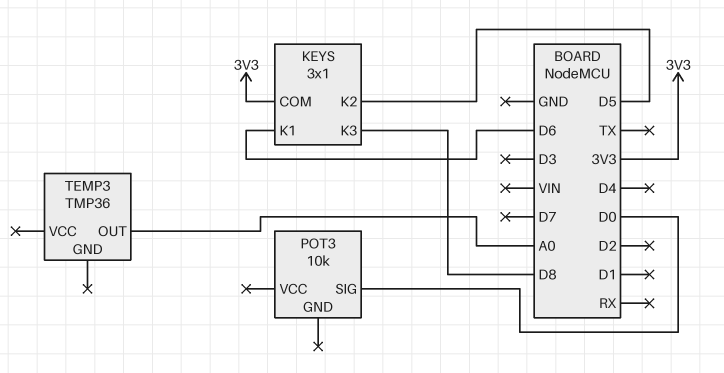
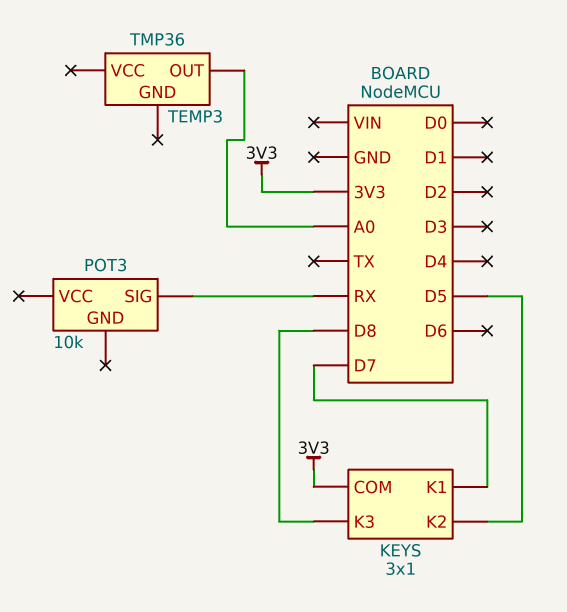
KEYS pin K1: D6 -> D7
POT3 pin SIG: D0 -> RX

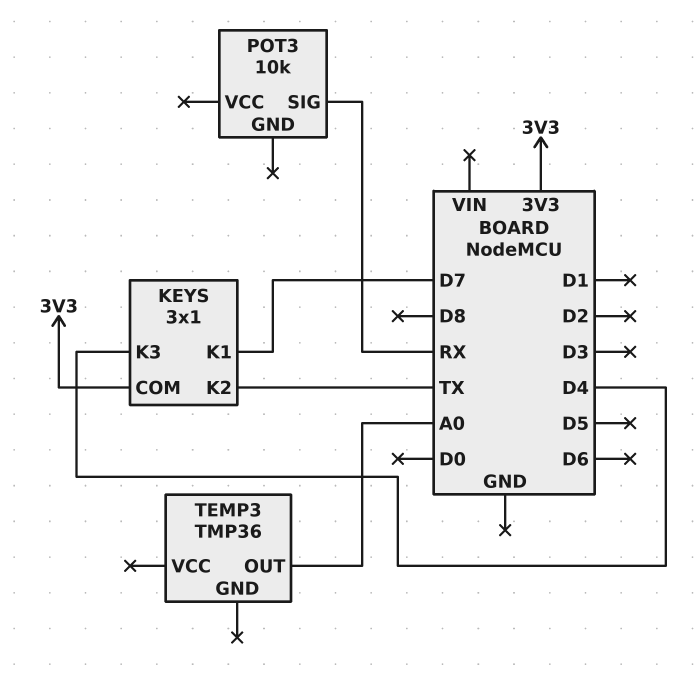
KEYS pin K2: D5 -> TX
KEYS pin K3: D8 -> D4

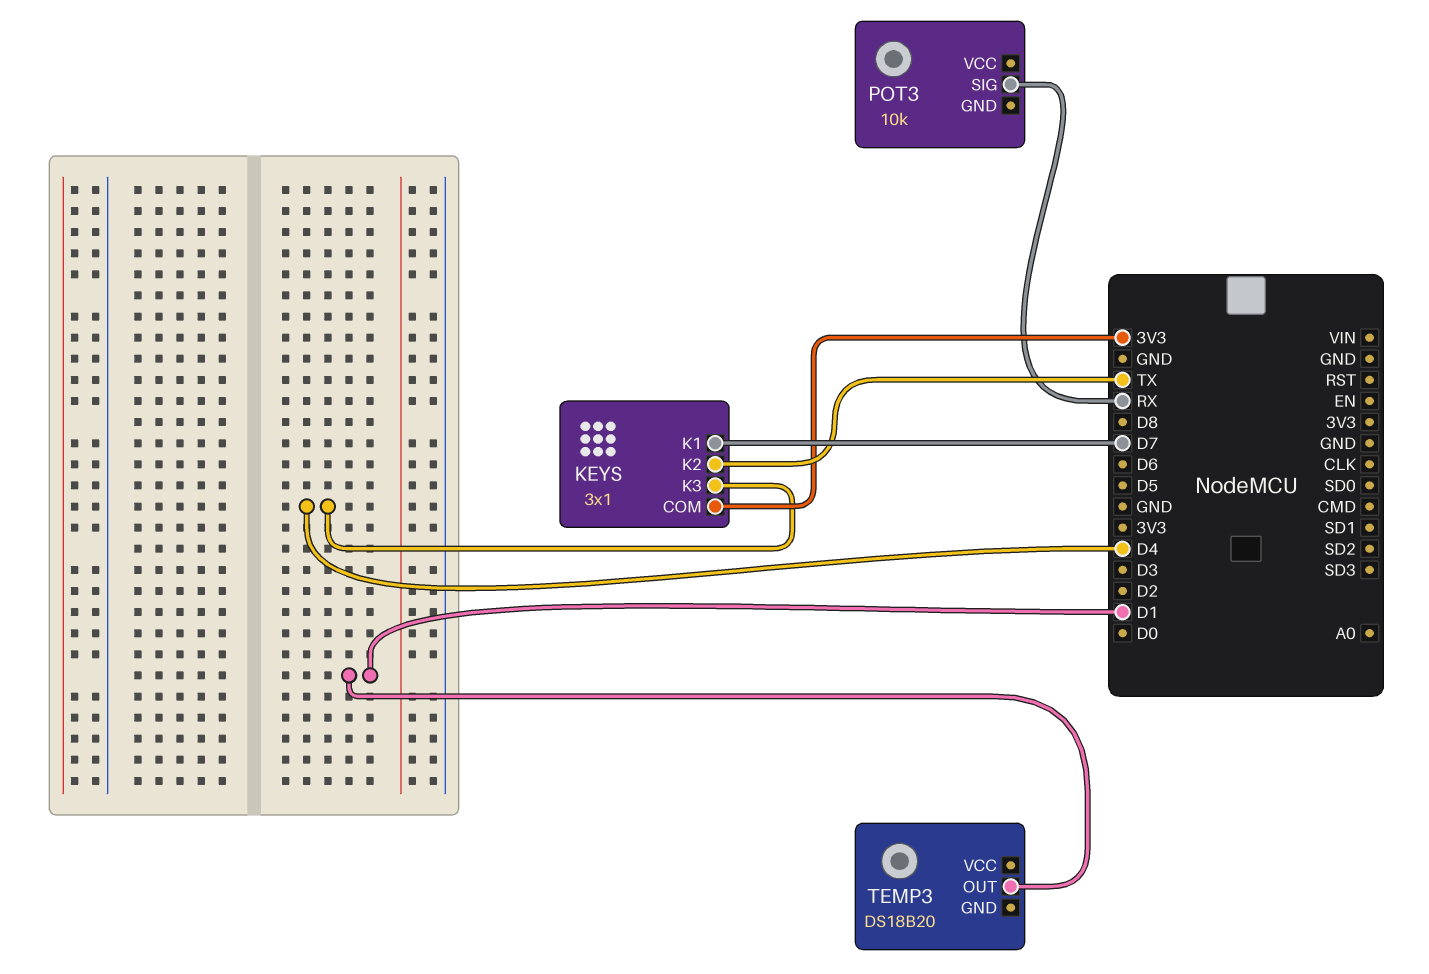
TEMP3: TMP36 -> DS18B20
TEMP3 pin OUT: A0 -> D1

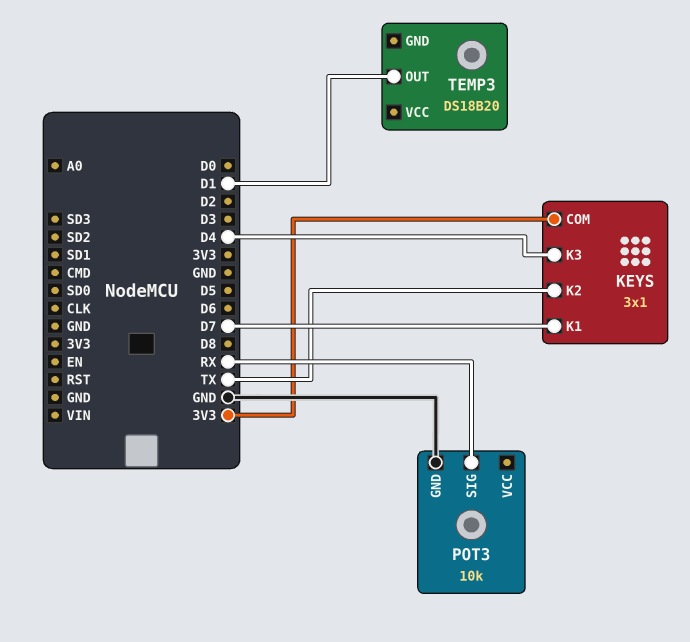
POT3 pin GND: none -> GND

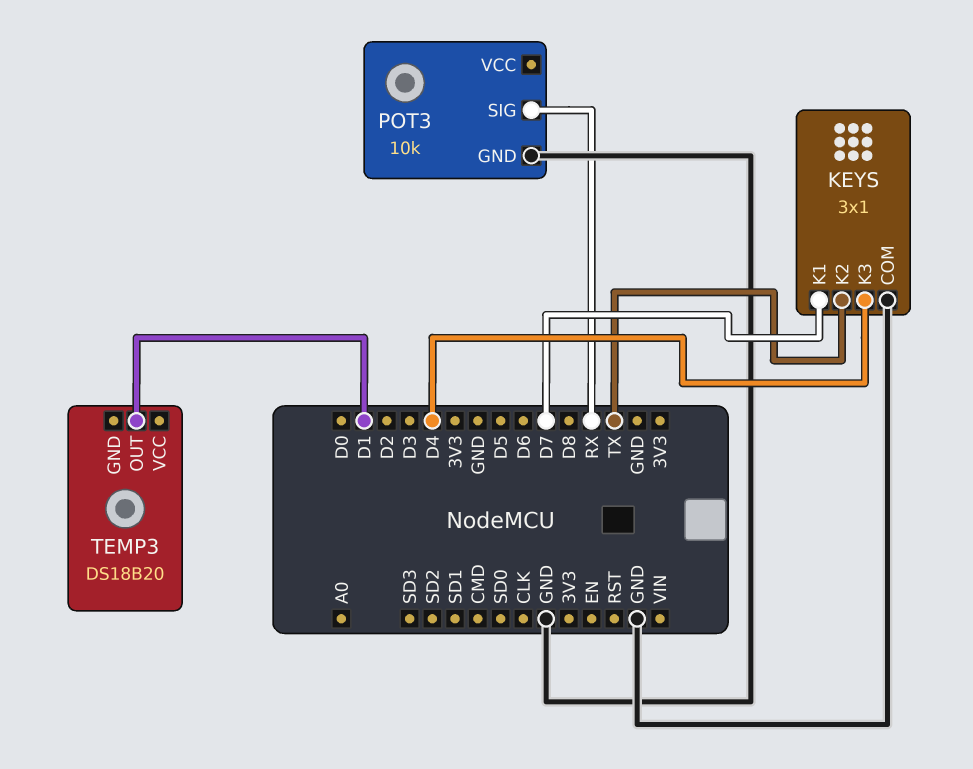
KEYS pin COM: 3V3 -> GND

